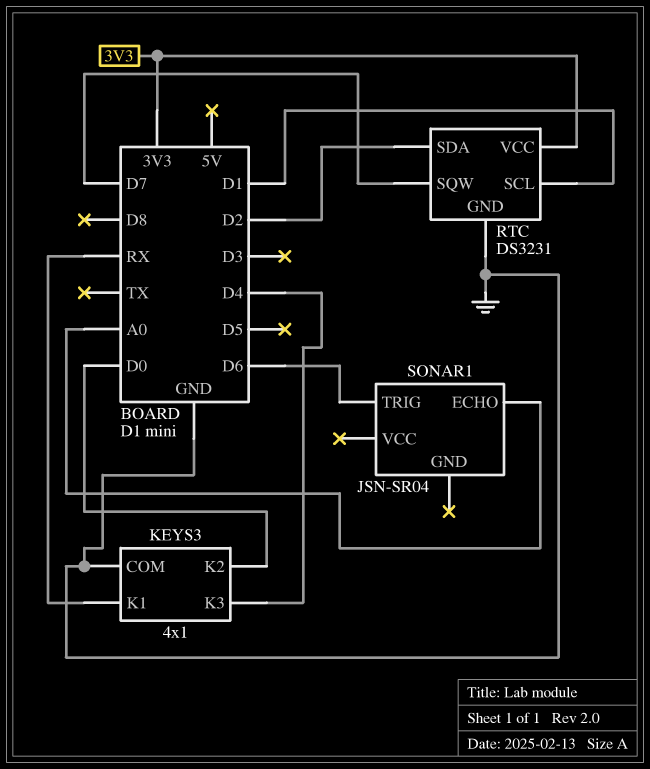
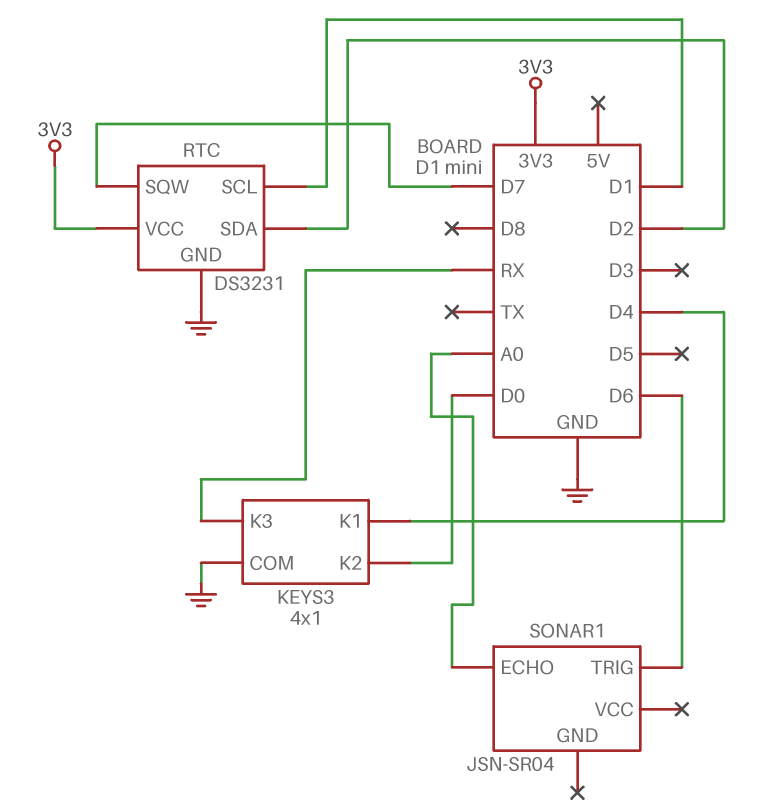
KEYS3 pin K1: RX -> D4
KEYS3 pin K3: D4 -> RX

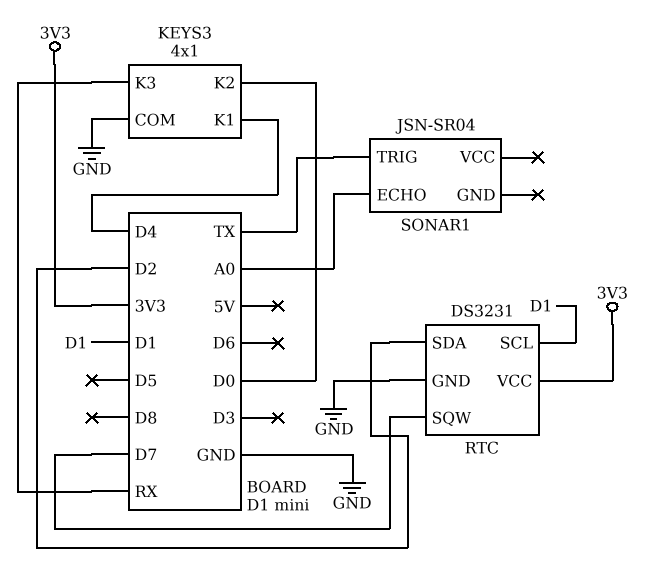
SONAR1 pin TRIG: D6 -> TX

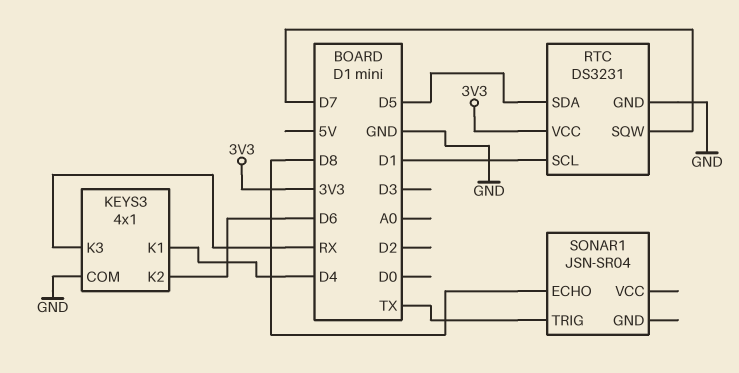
KEYS3 pin K2: D0 -> D6
RTC pin SDA: D2 -> D5
SONAR1 pin ECHO: A0 -> D8

